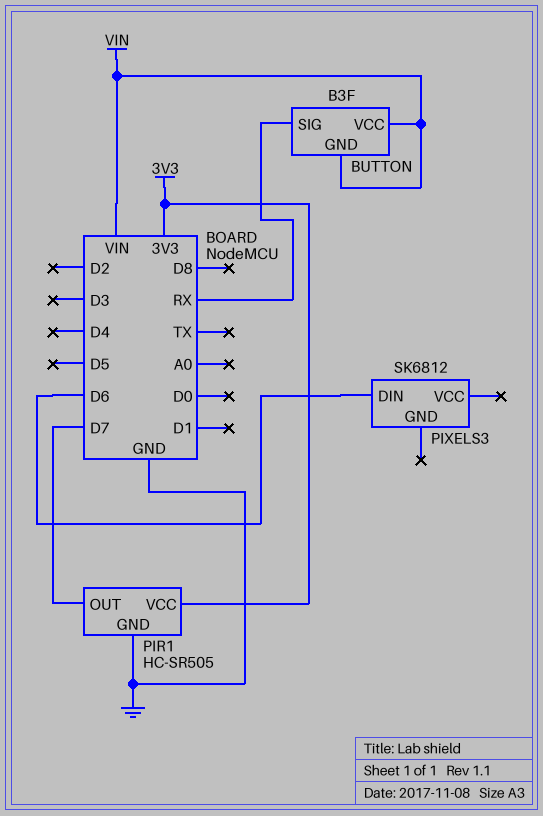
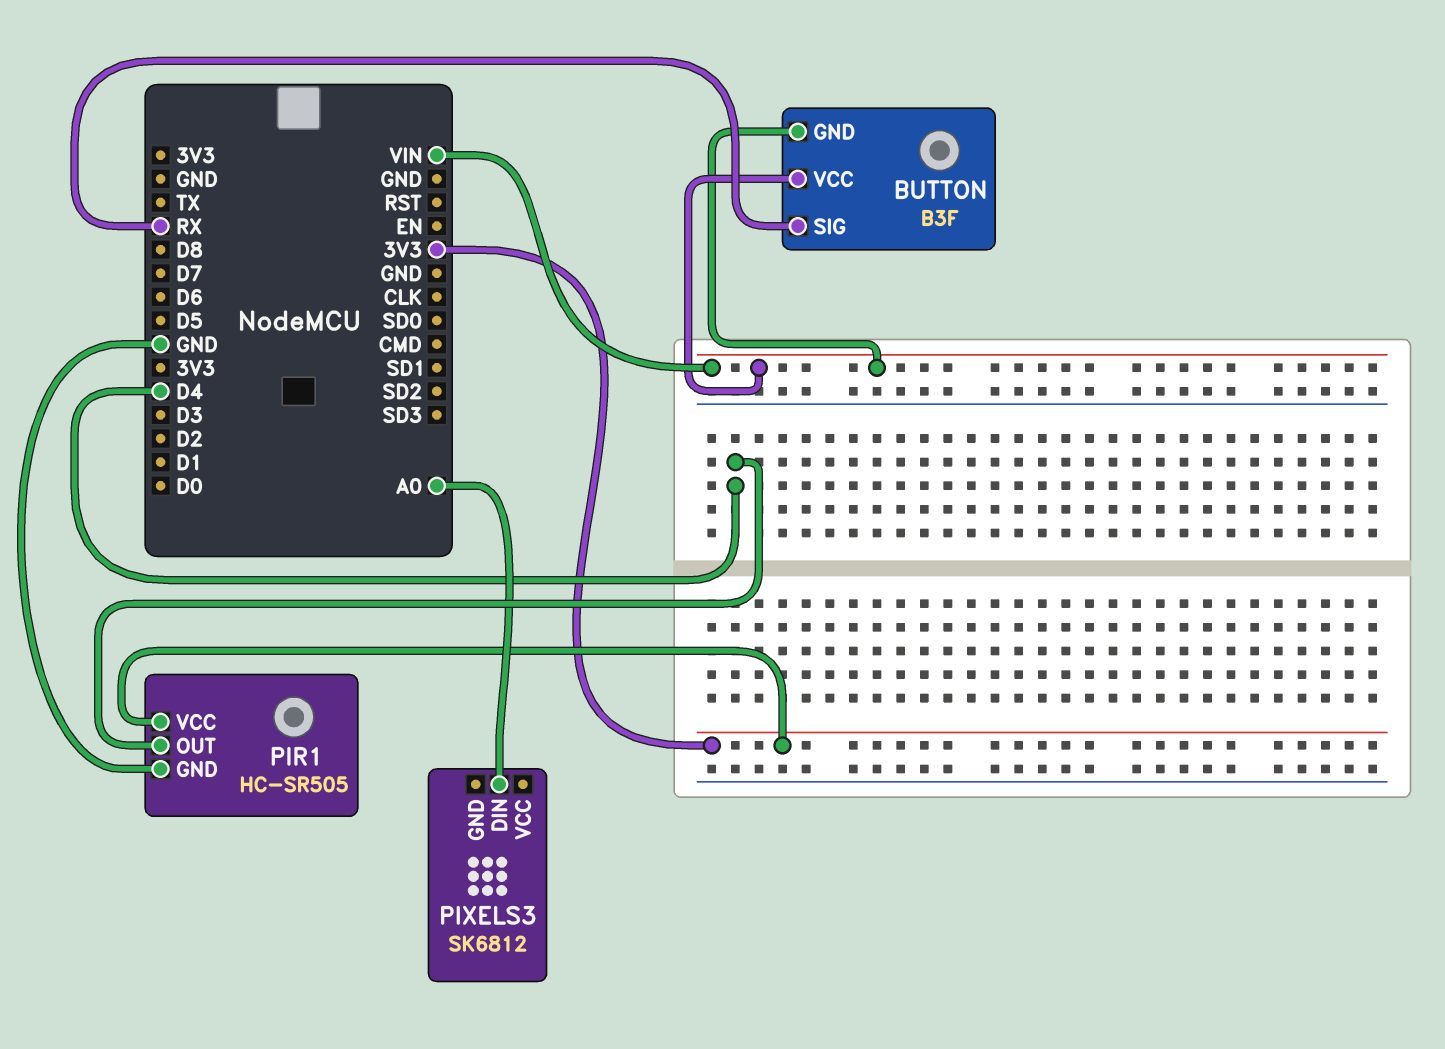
PIR1 pin OUT: D7 -> D4
PIXELS3 pin DIN: D6 -> A0

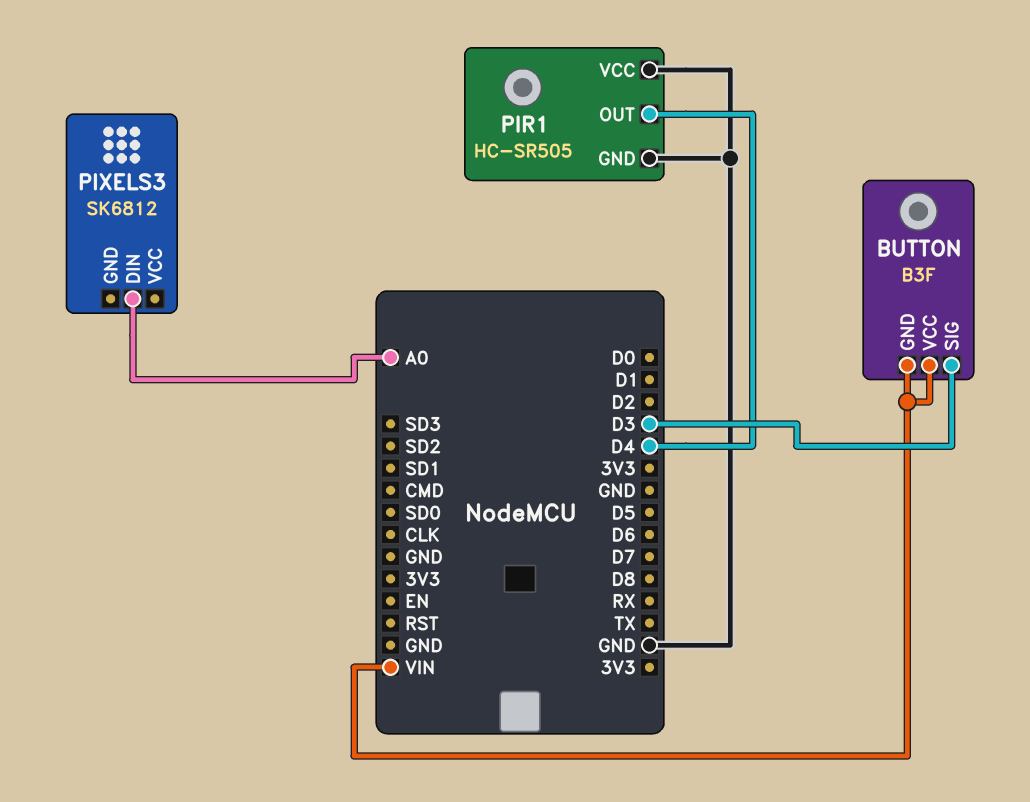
BUTTON pin SIG: RX -> D3
PIR1 pin VCC: 3V3 -> GND

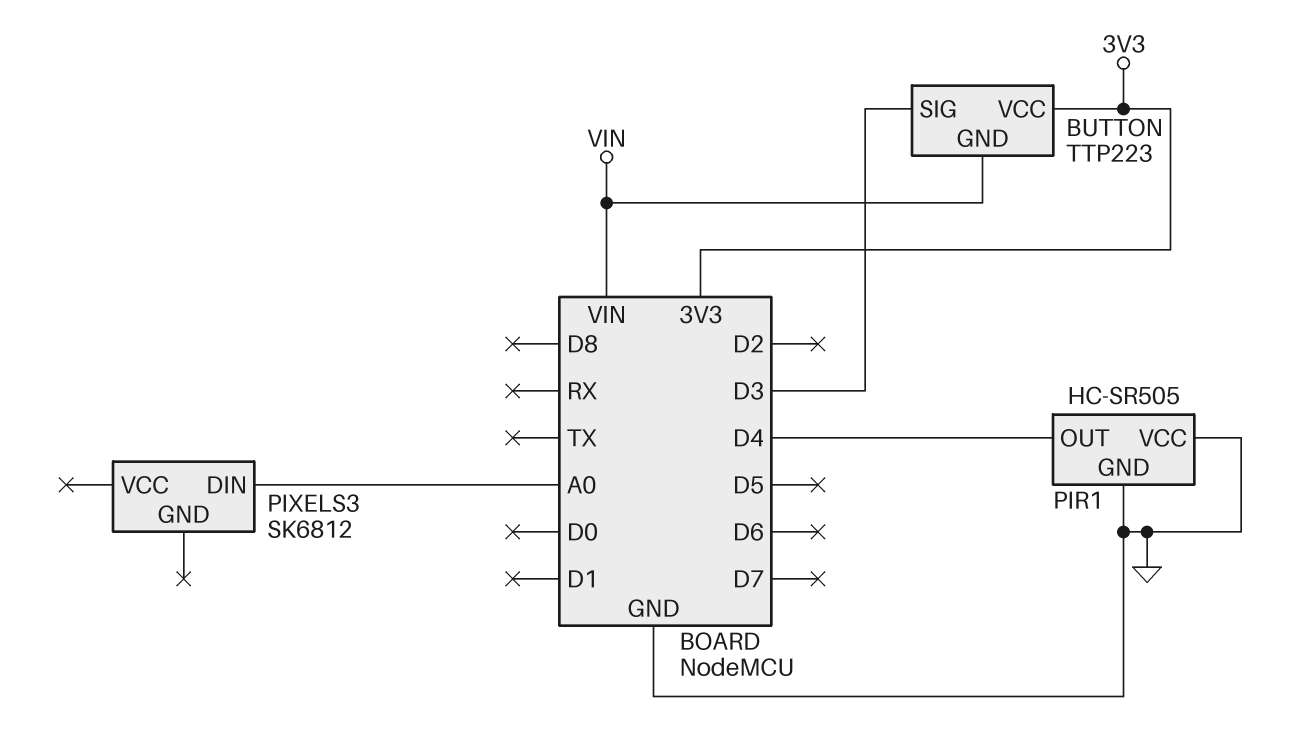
BUTTON: B3F -> TTP223
BUTTON pin VCC: VIN -> 3V3

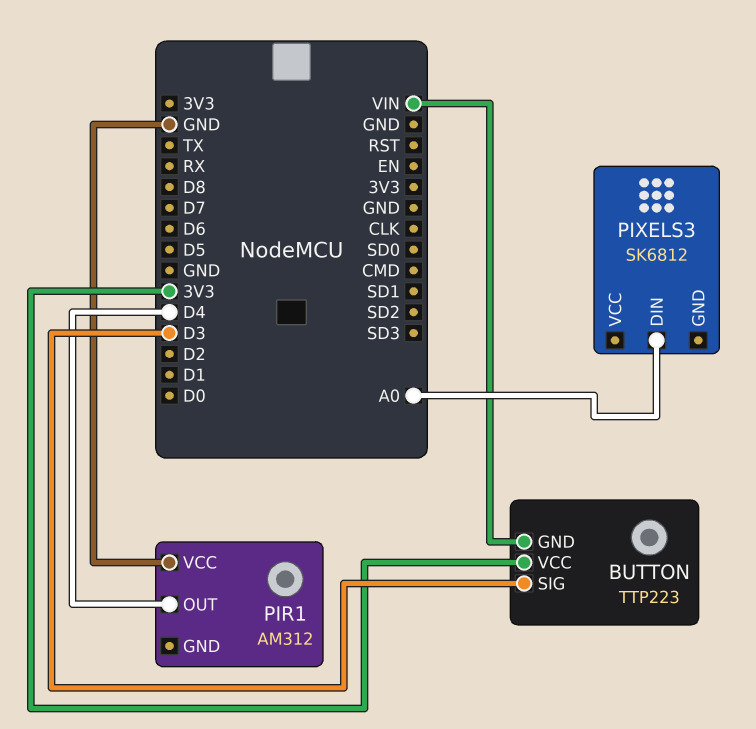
PIR1: HC-SR505 -> AM312
PIR1 pin GND: GND -> none

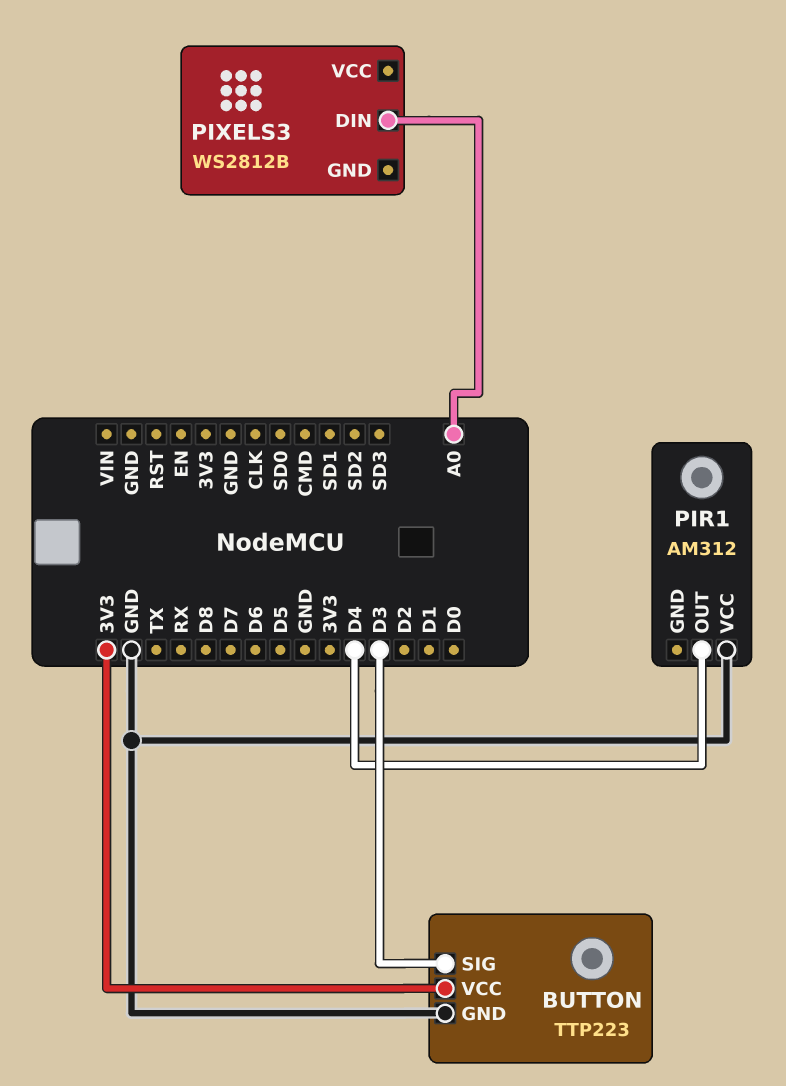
BUTTON pin GND: VIN -> GND
PIXELS3: SK6812 -> WS2812B

